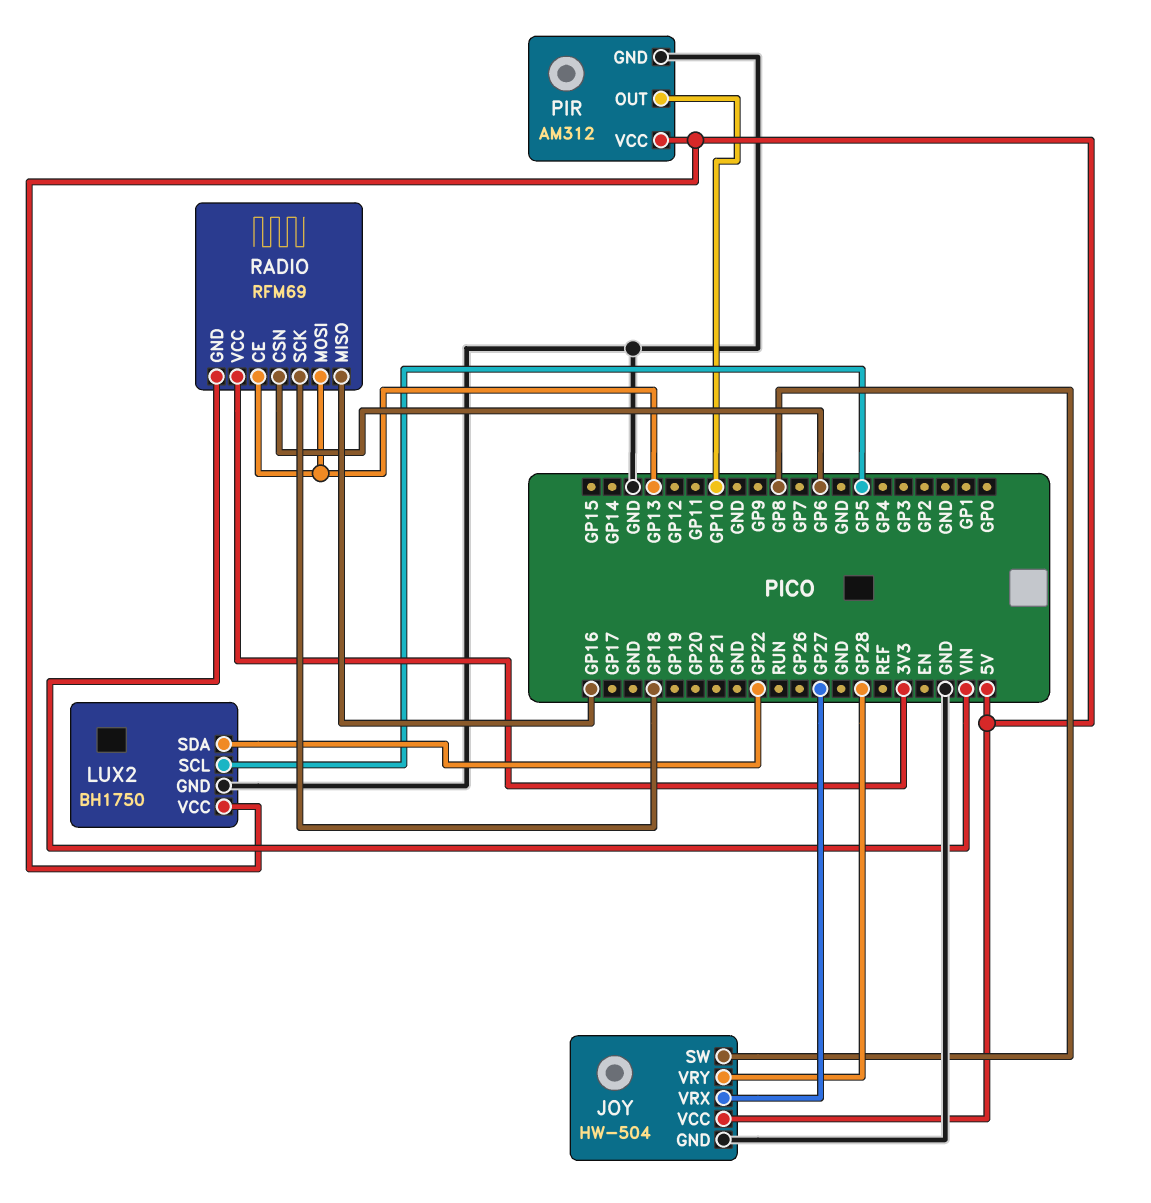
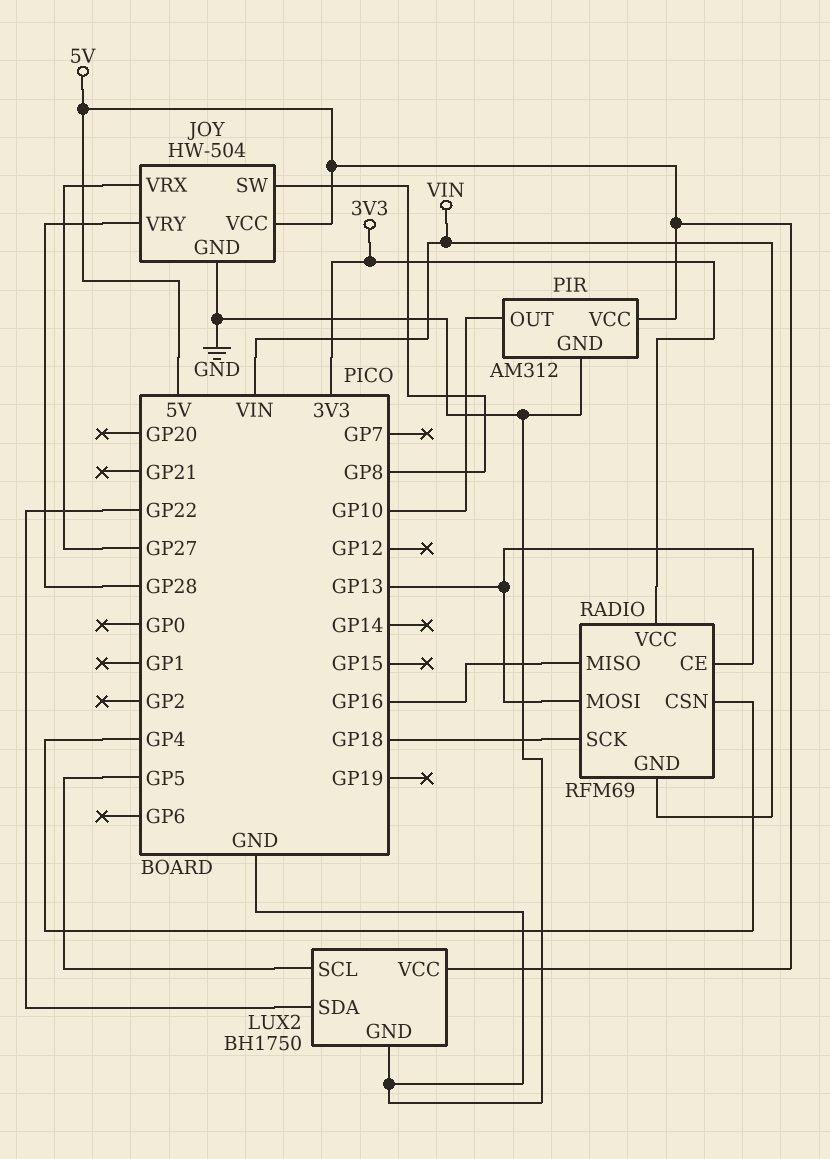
RADIO pin CSN: GP6 -> GP4

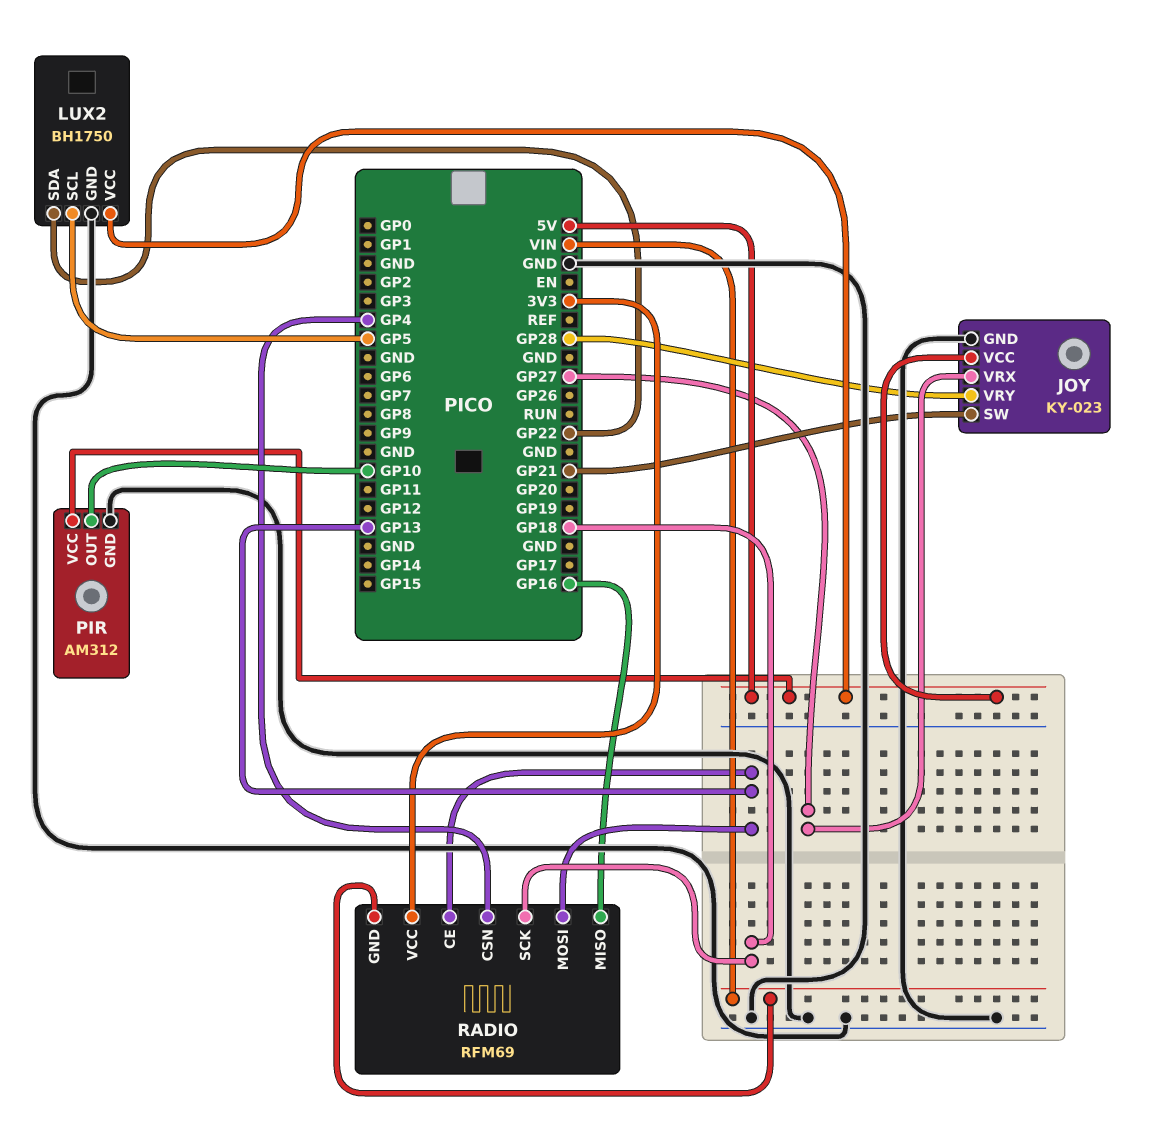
JOY: HW-504 -> KY-023
JOY pin SW: GP8 -> GP21

